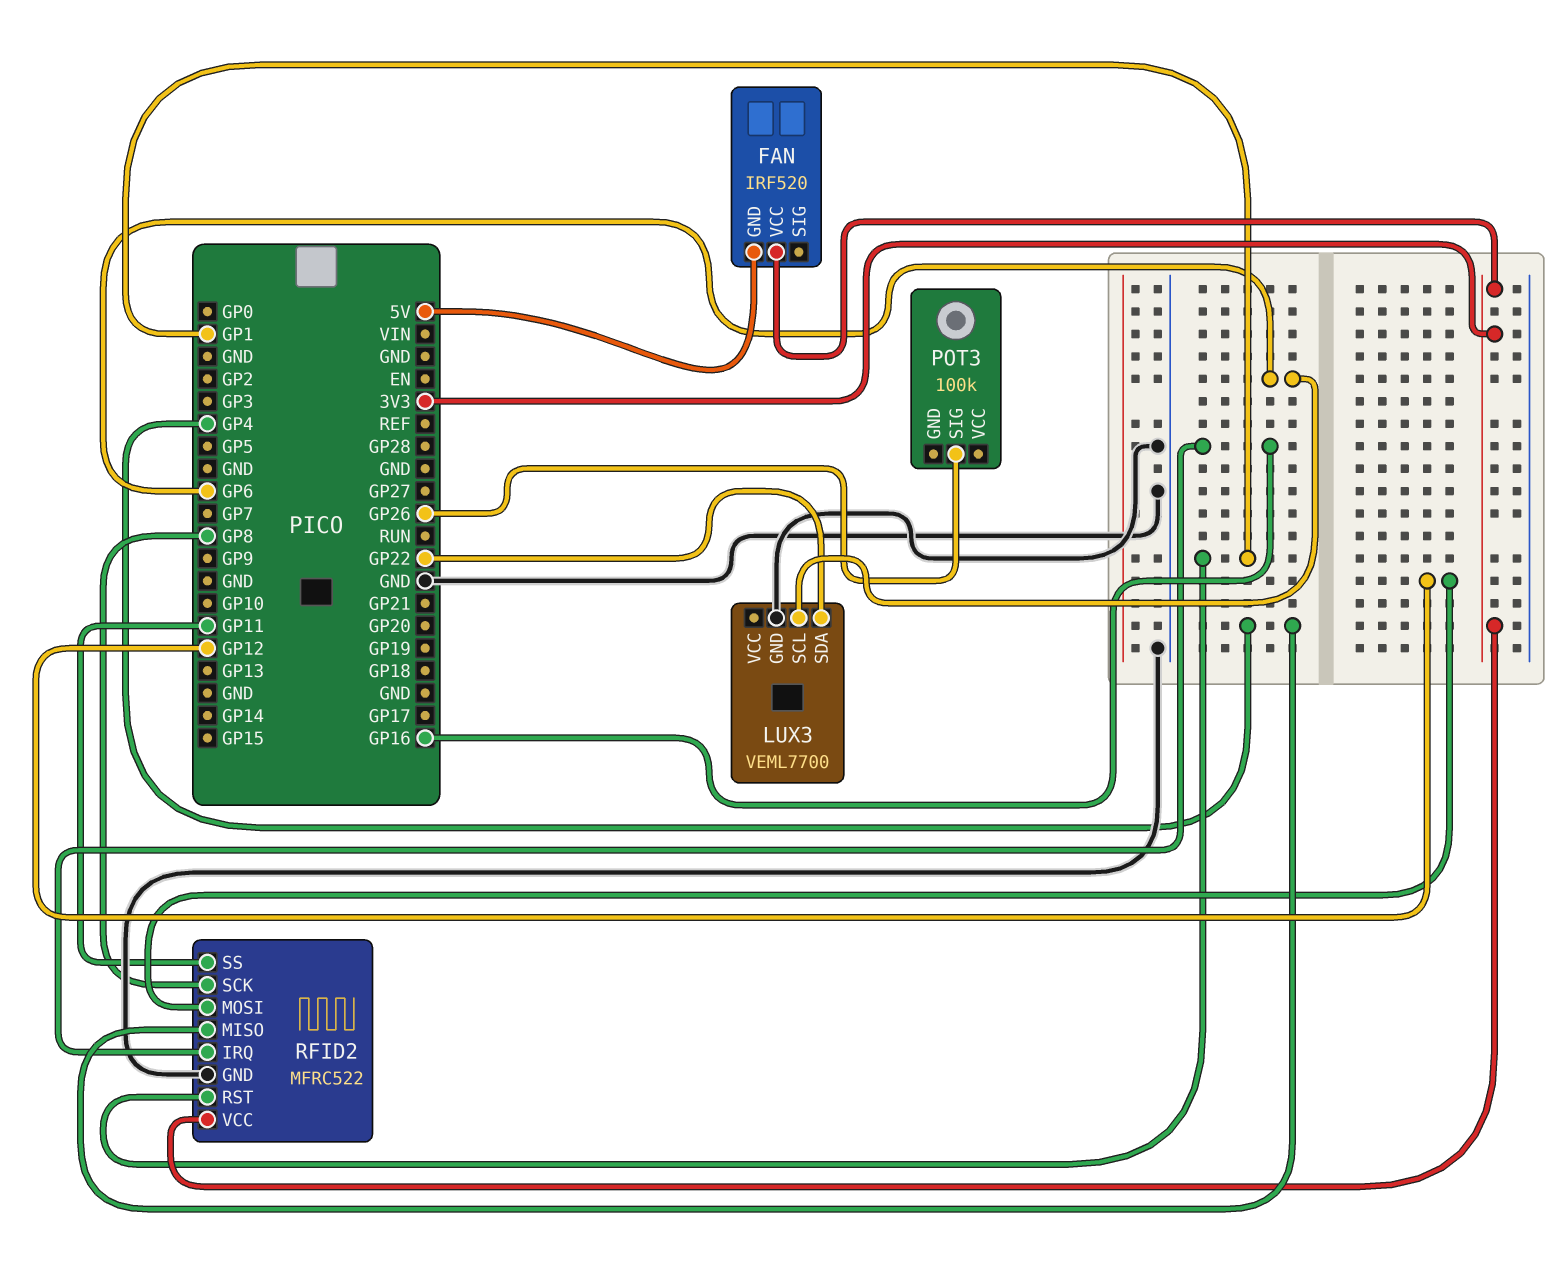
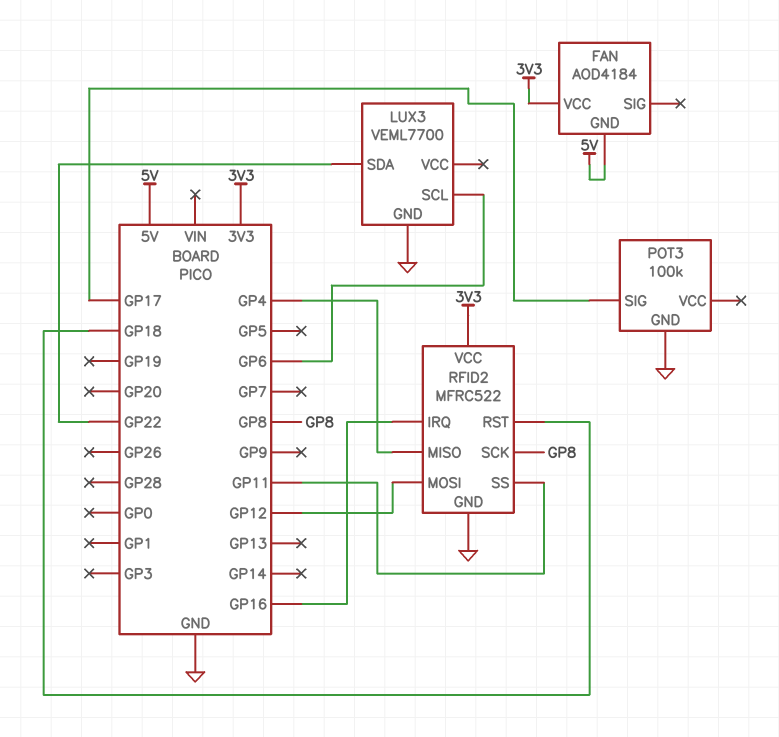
FAN: IRF520 -> AOD4184
POT3 pin GND: none -> GND
POT3 pin SIG: GP26 -> GP17
RFID2 pin RST: GP1 -> GP18

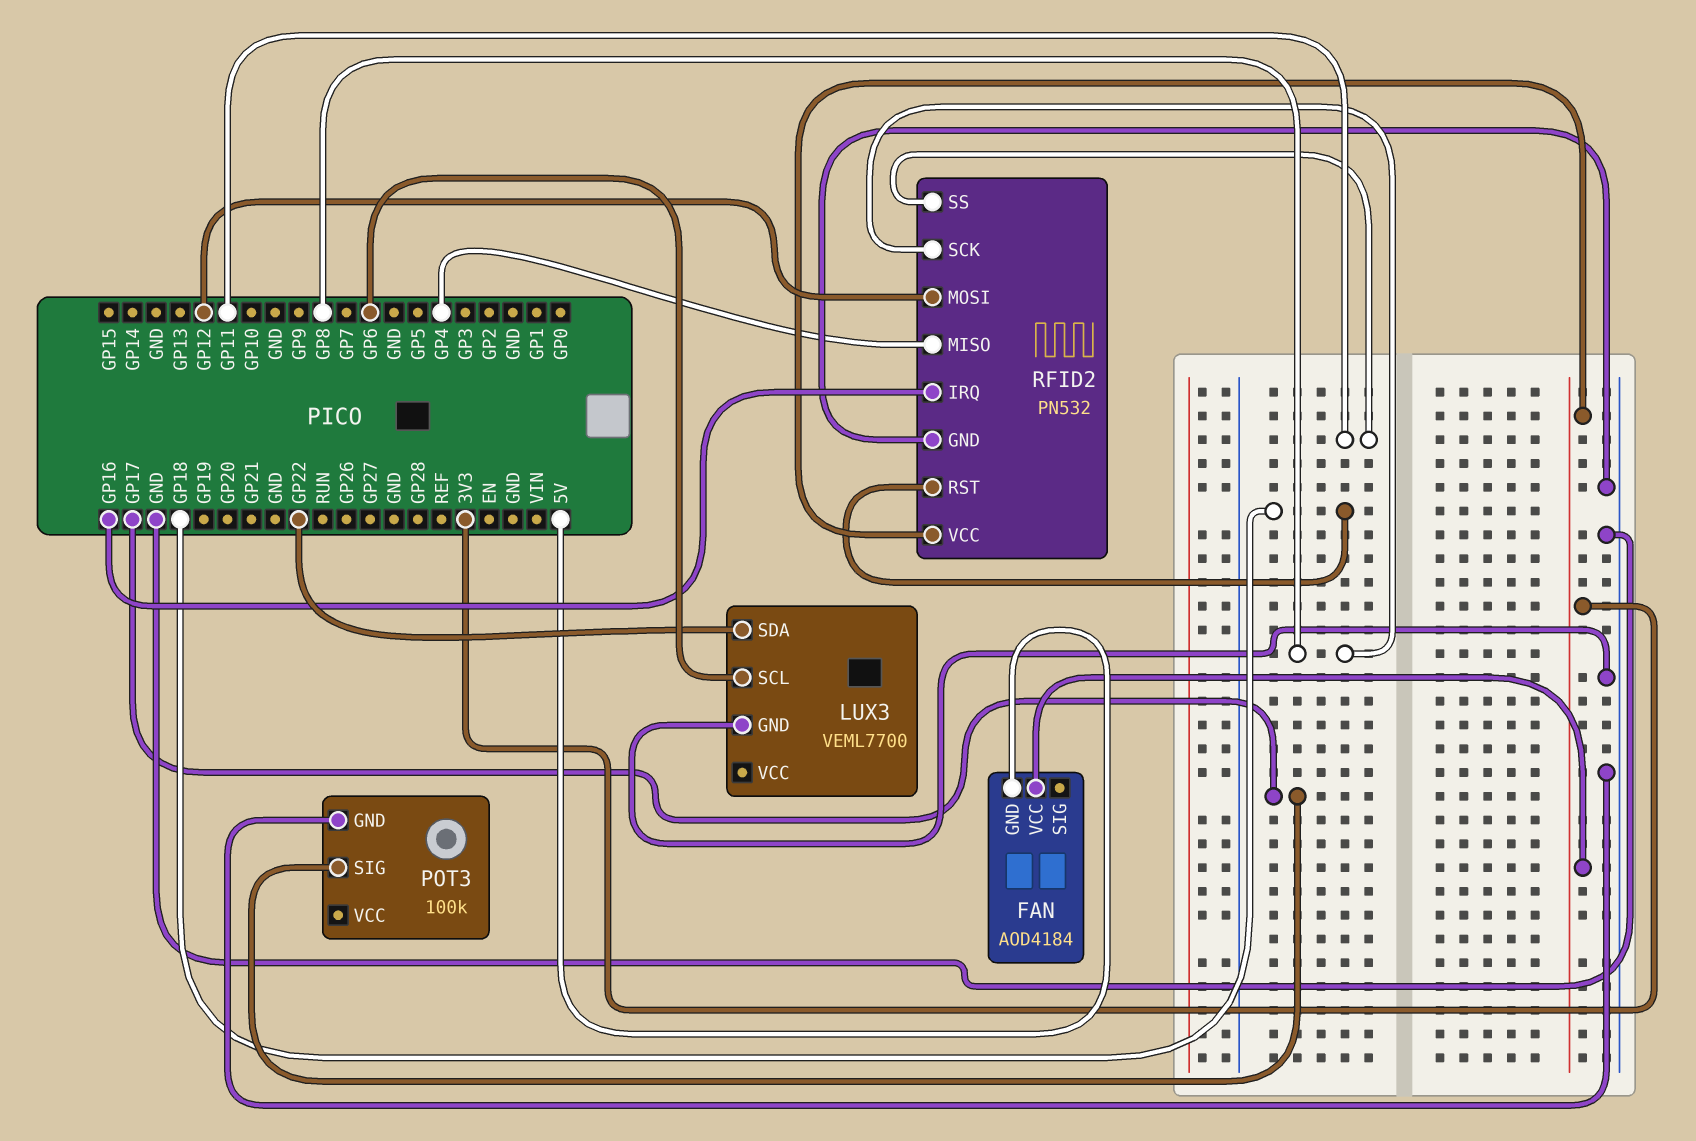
RFID2: MFRC522 -> PN532

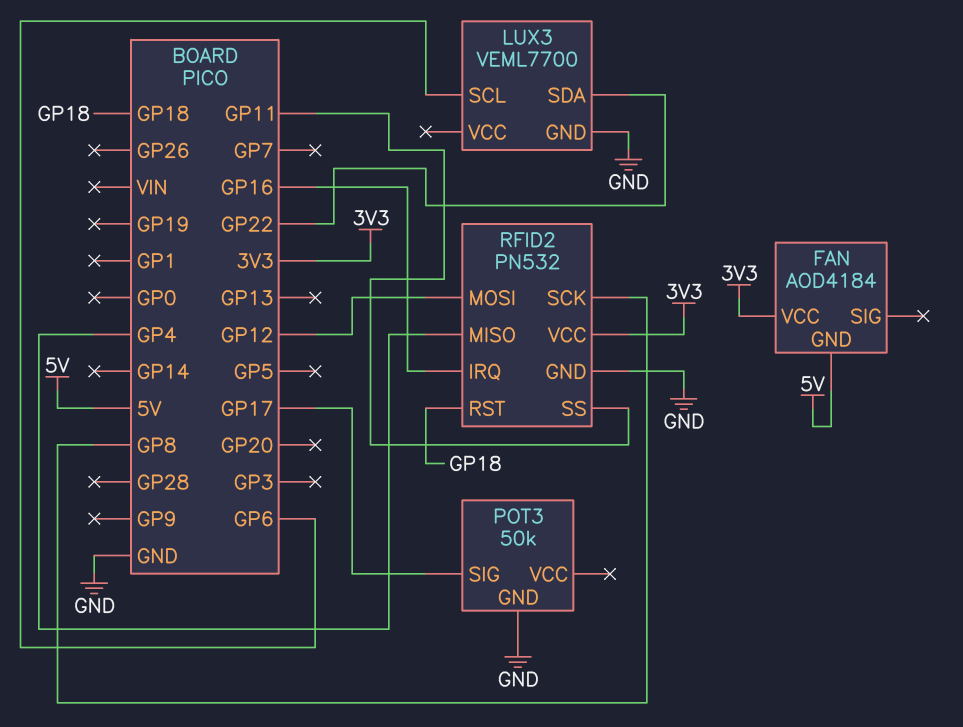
POT3: 100k -> 50k

